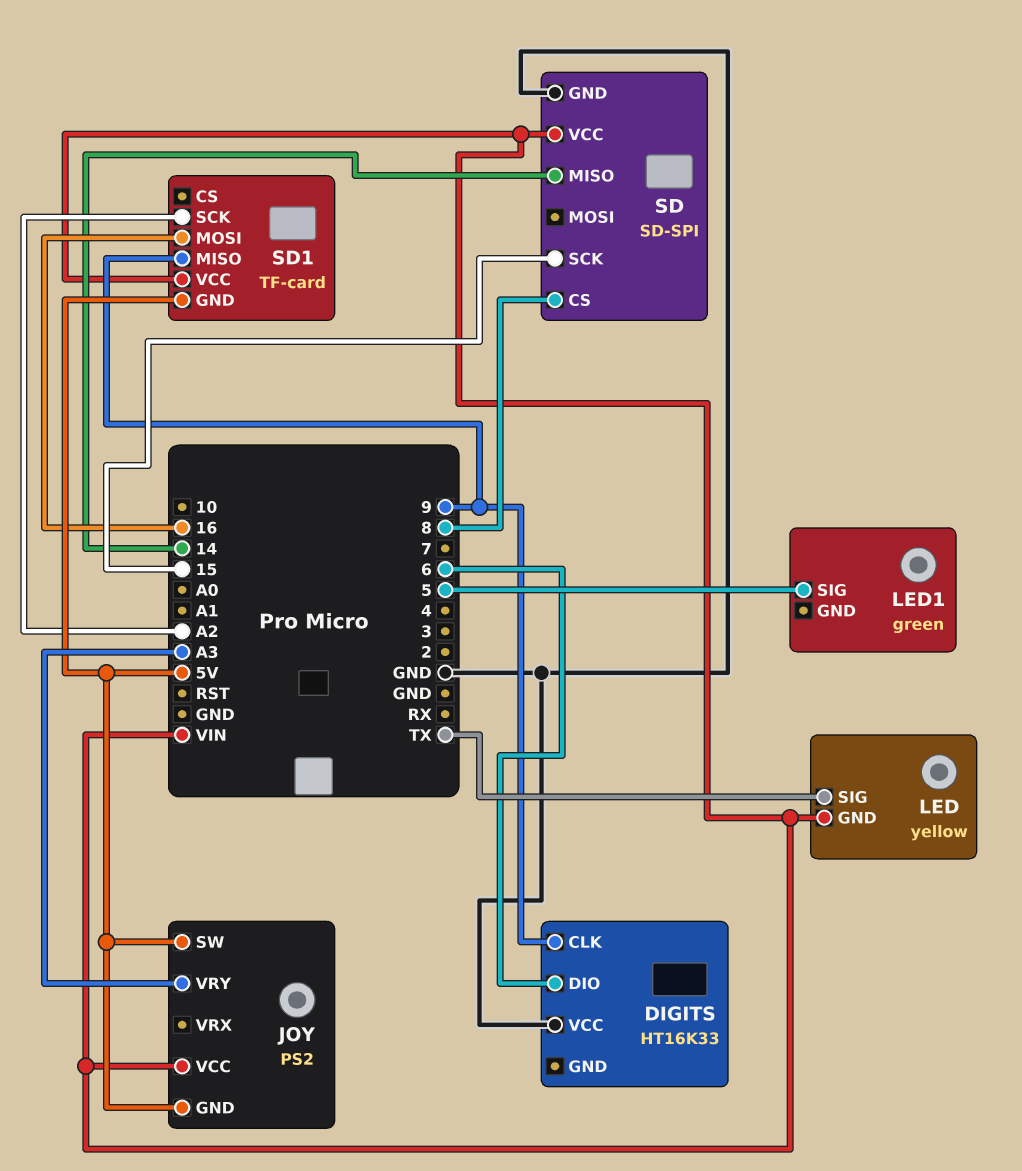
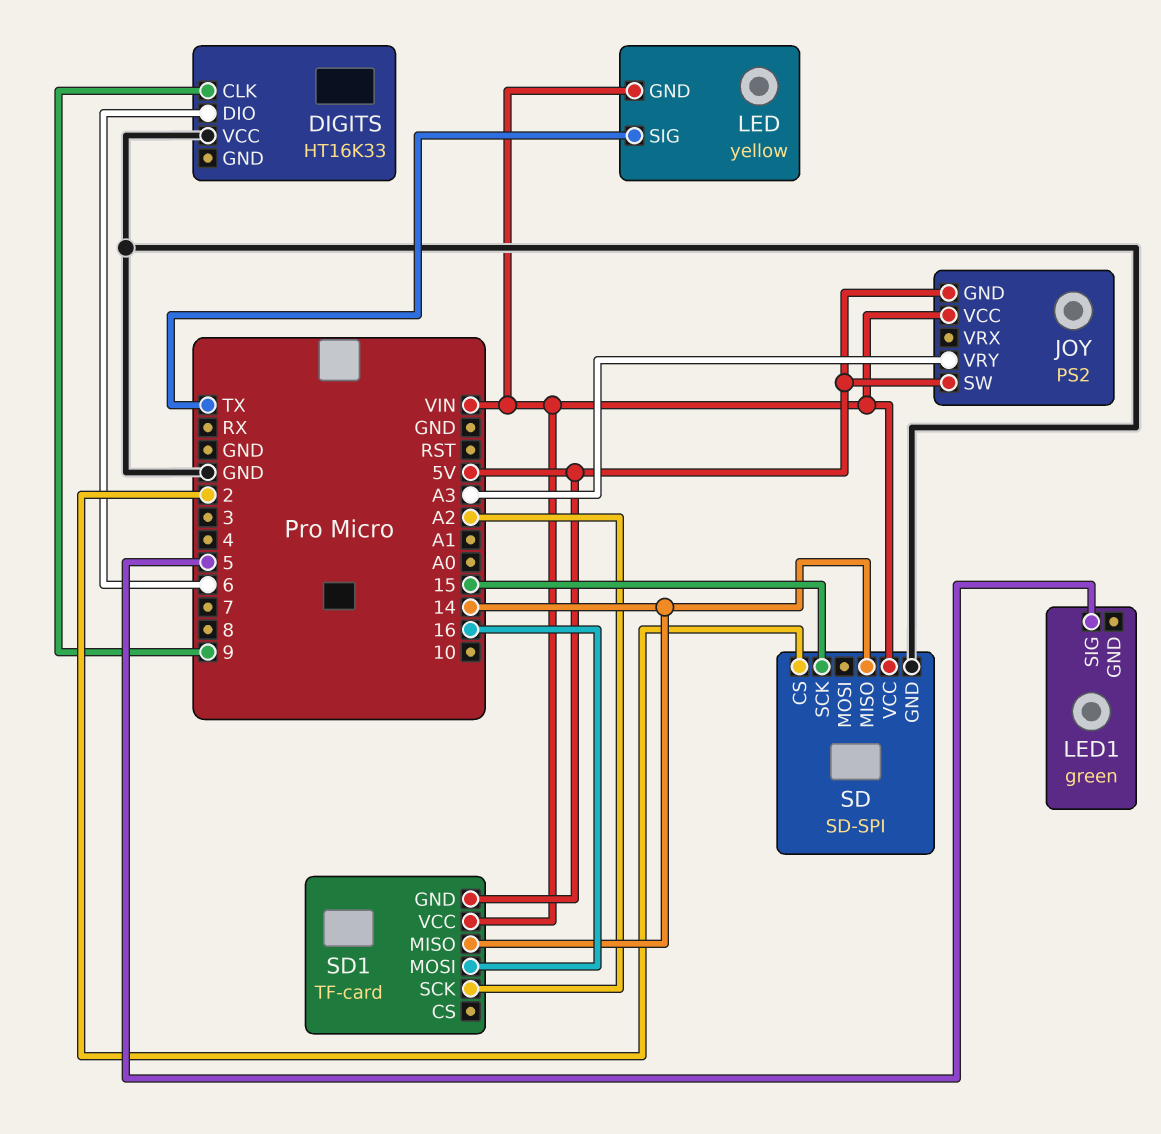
SD pin CS: 8 -> 2
SD1 pin MISO: 9 -> 14

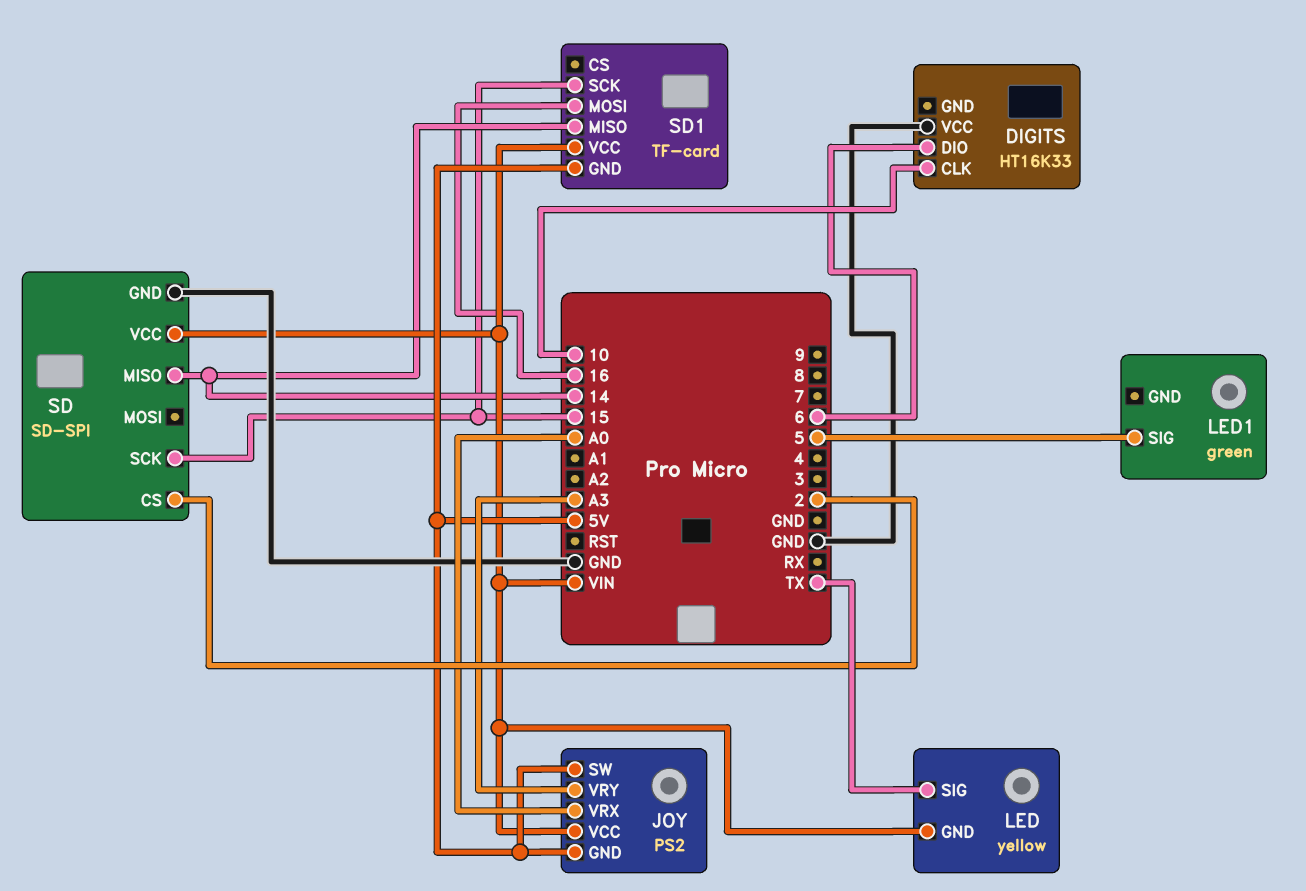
DIGITS pin CLK: 9 -> 10
JOY pin VRX: none -> A0
SD1 pin SCK: A2 -> 15

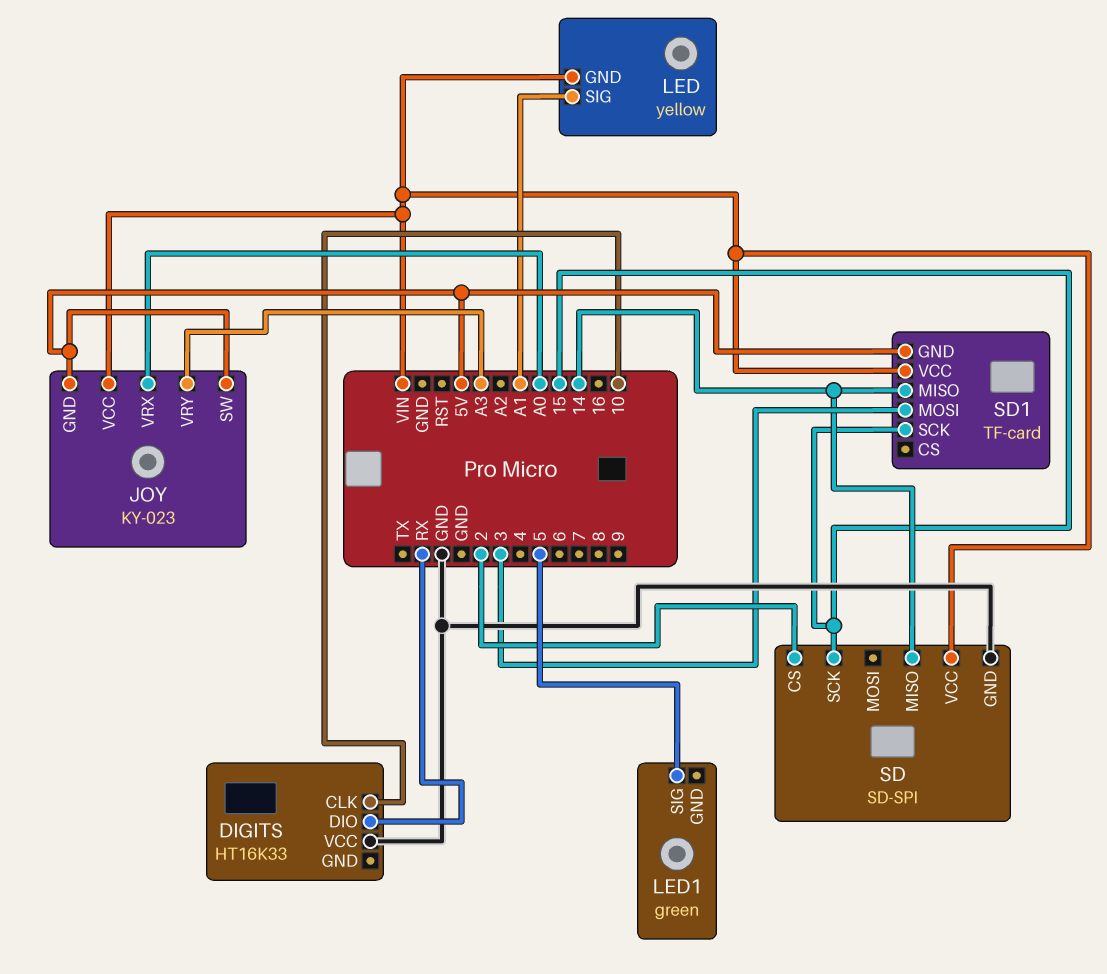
DIGITS pin DIO: 6 -> RX
JOY: PS2 -> KY-023
LED pin SIG: TX -> A1
SD1 pin MOSI: 16 -> 3

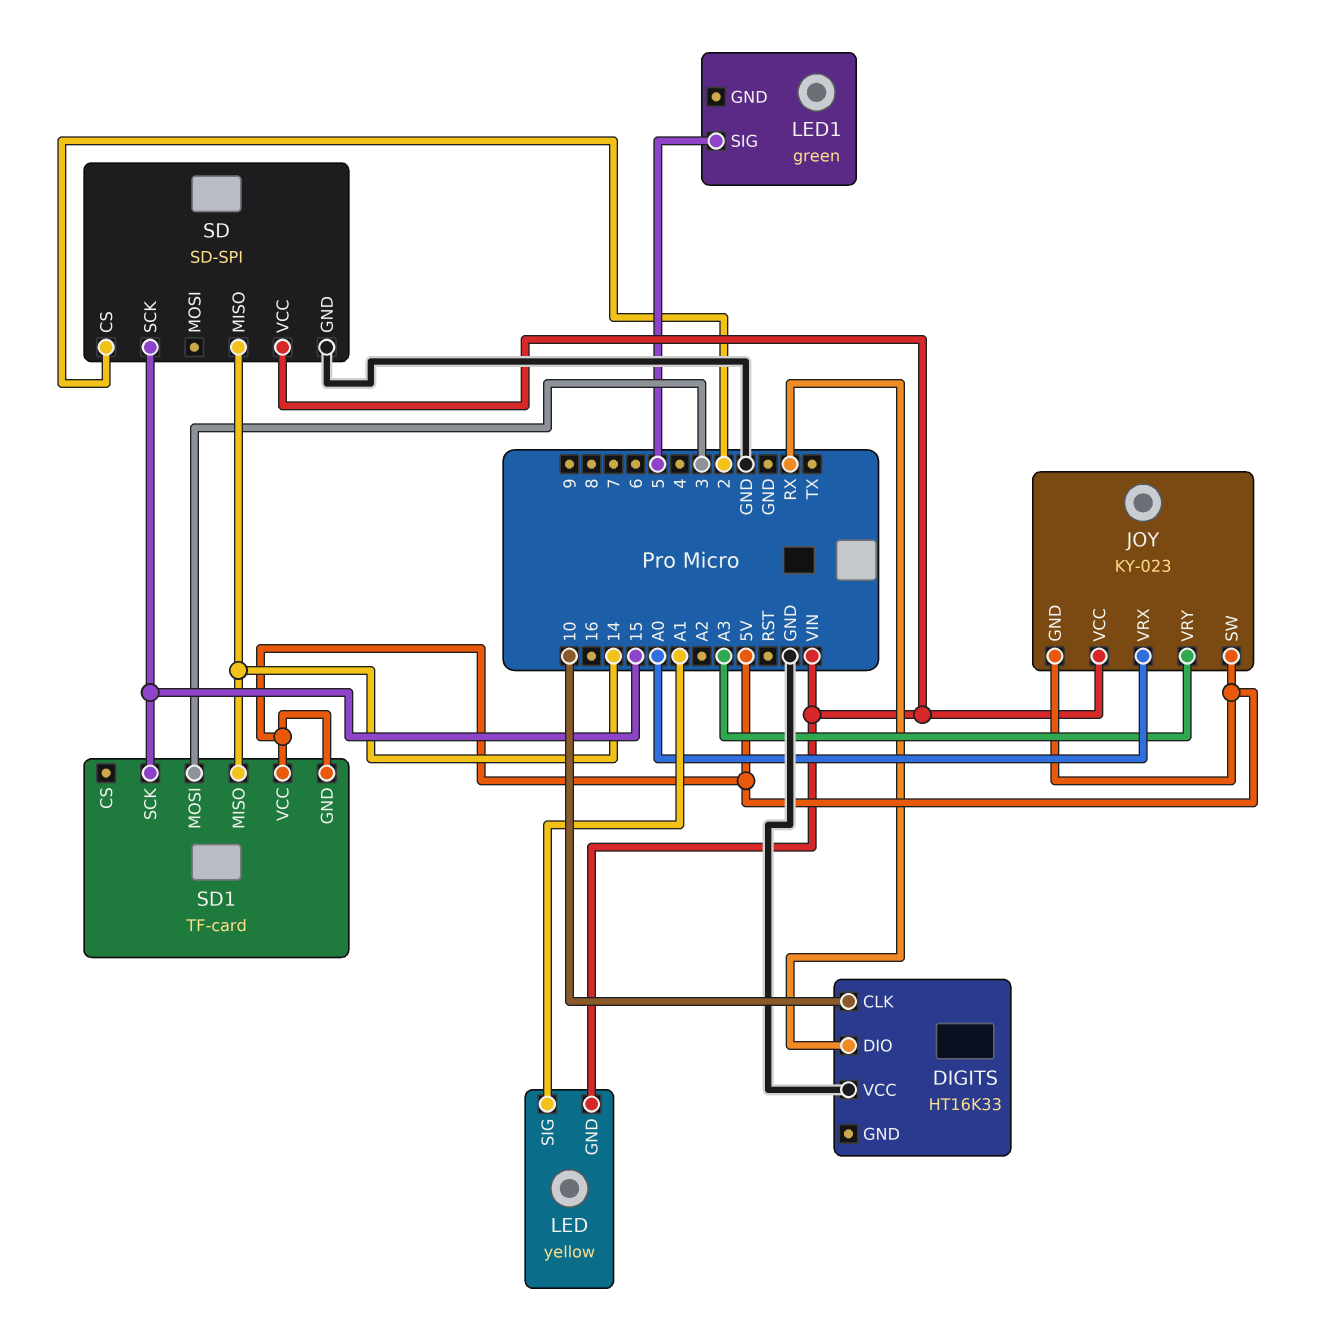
SD1 pin VCC: VIN -> 5V

